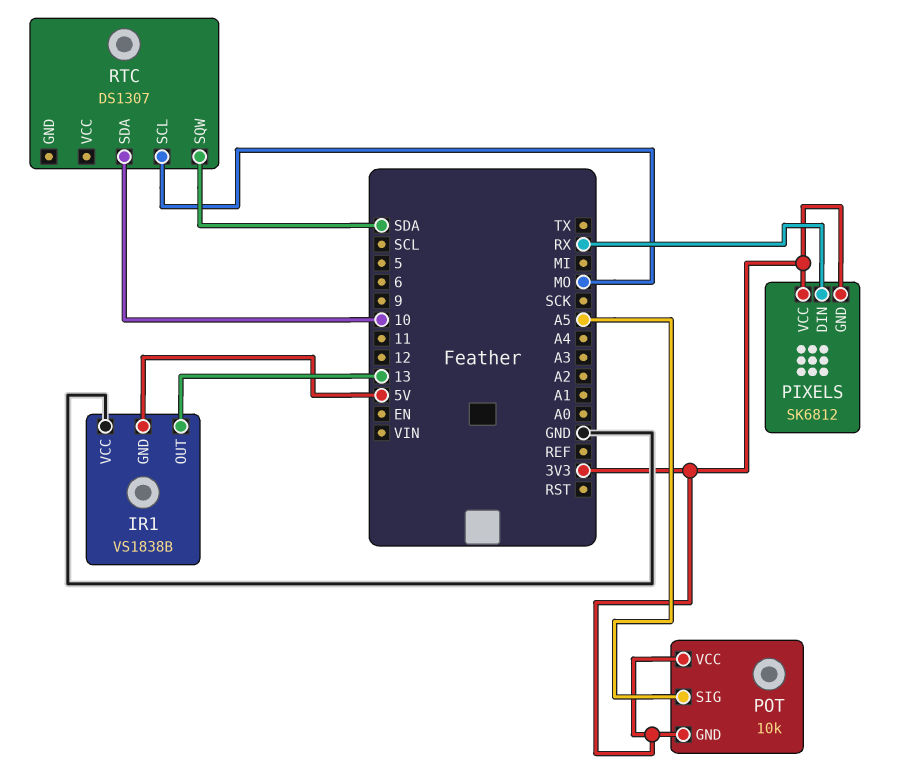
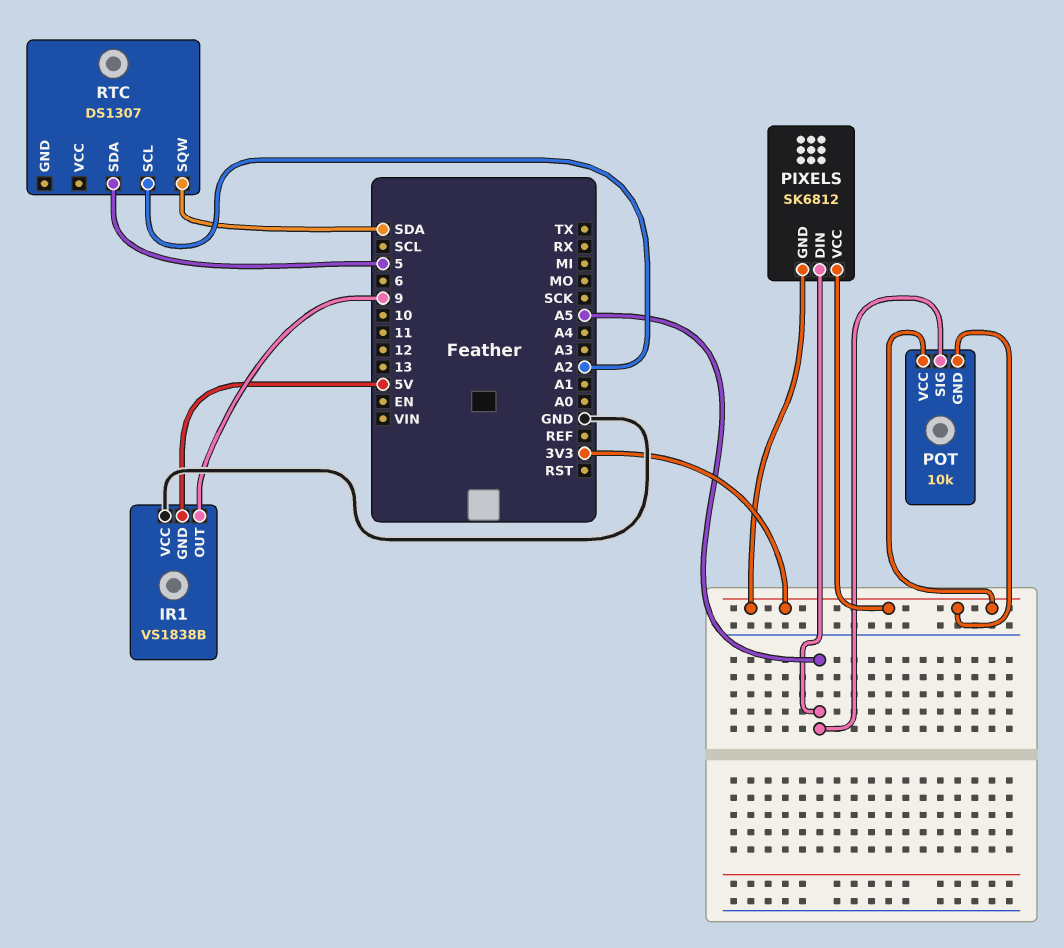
IR1 pin OUT: 13 -> 9
PIXELS pin DIN: RX -> A5
RTC pin SCL: MO -> A2
RTC pin SDA: 10 -> 5

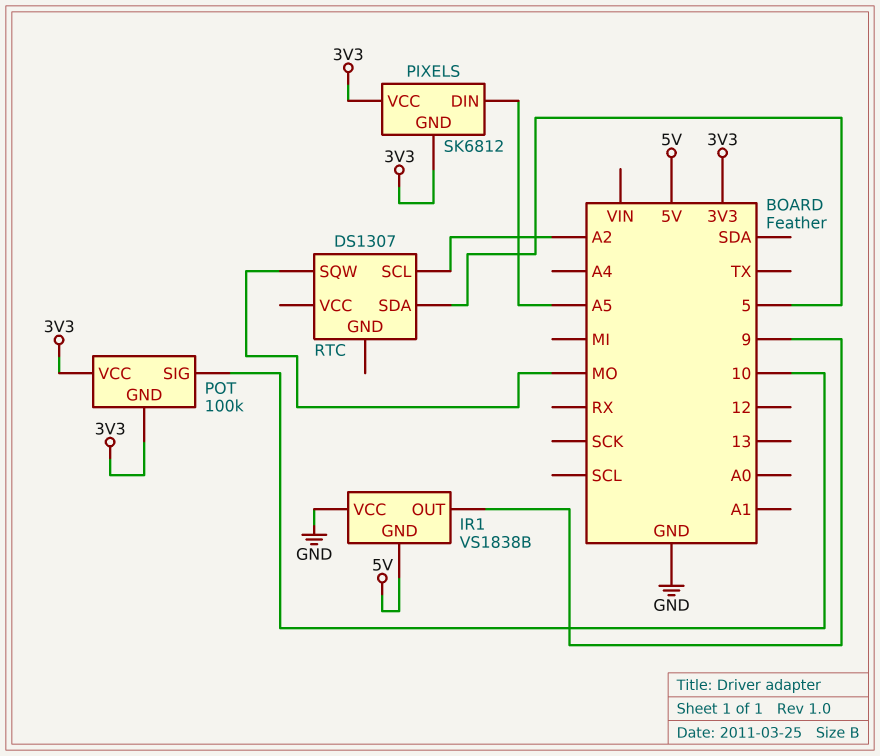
POT: 10k -> 100k
POT pin SIG: A5 -> 10
RTC pin SQW: SDA -> MO

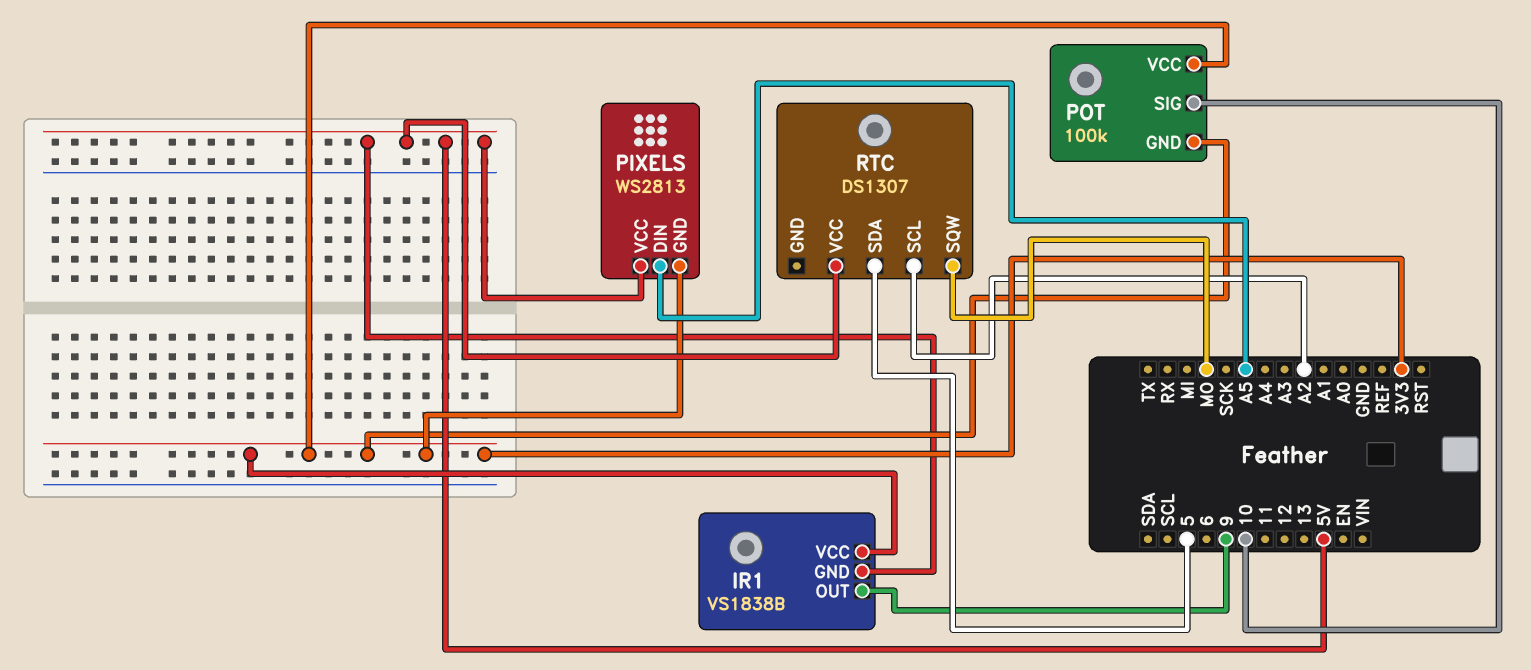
IR1 pin VCC: GND -> 3V3
PIXELS: SK6812 -> WS2813
PIXELS pin VCC: 3V3 -> 5V
RTC pin VCC: none -> 5V

